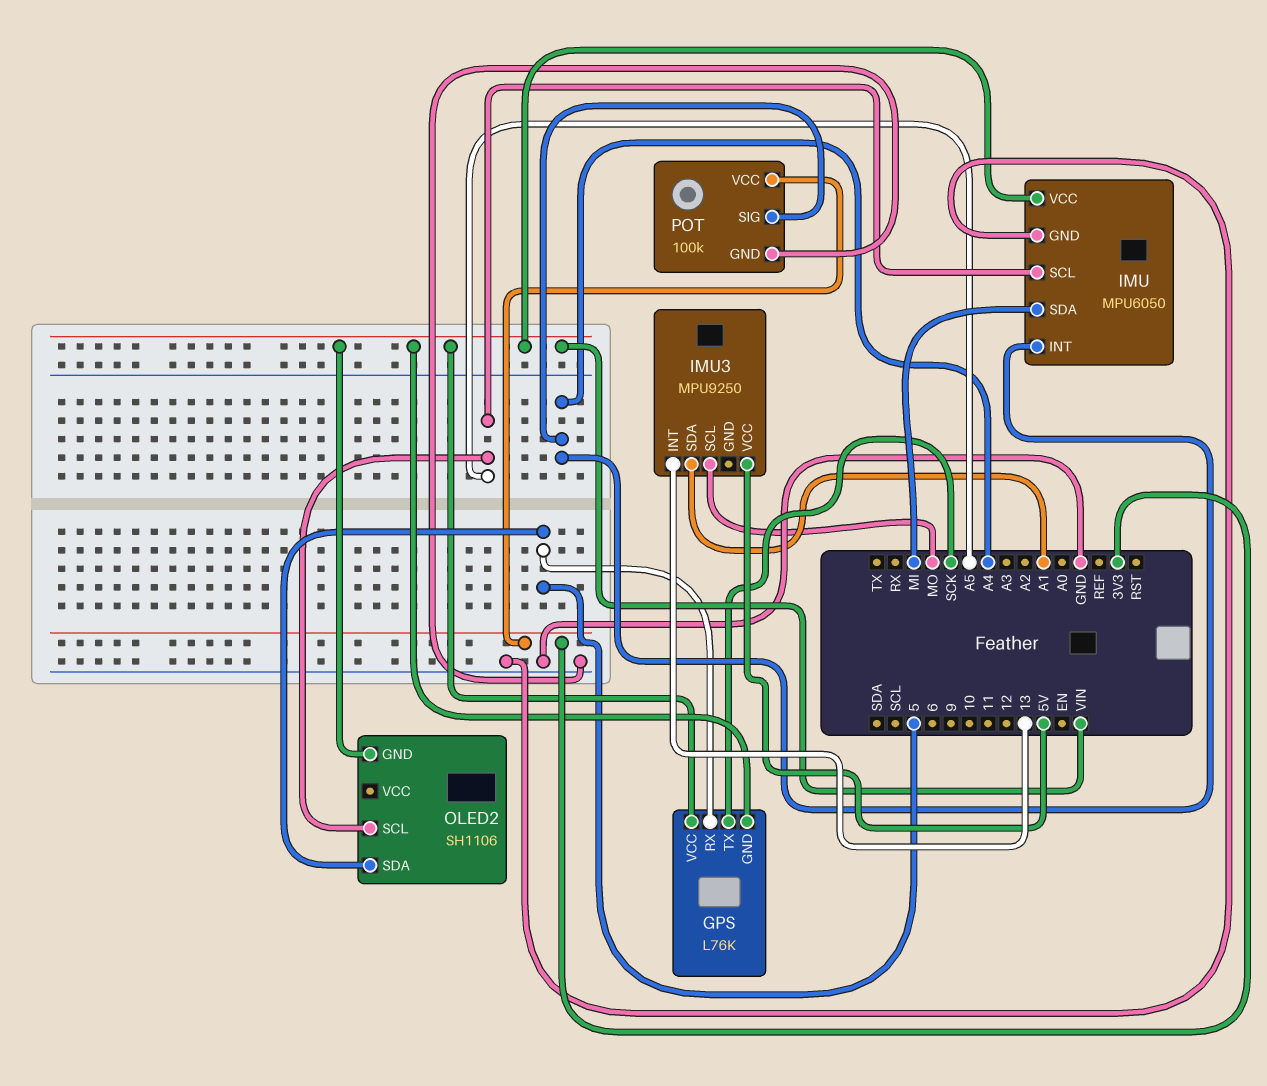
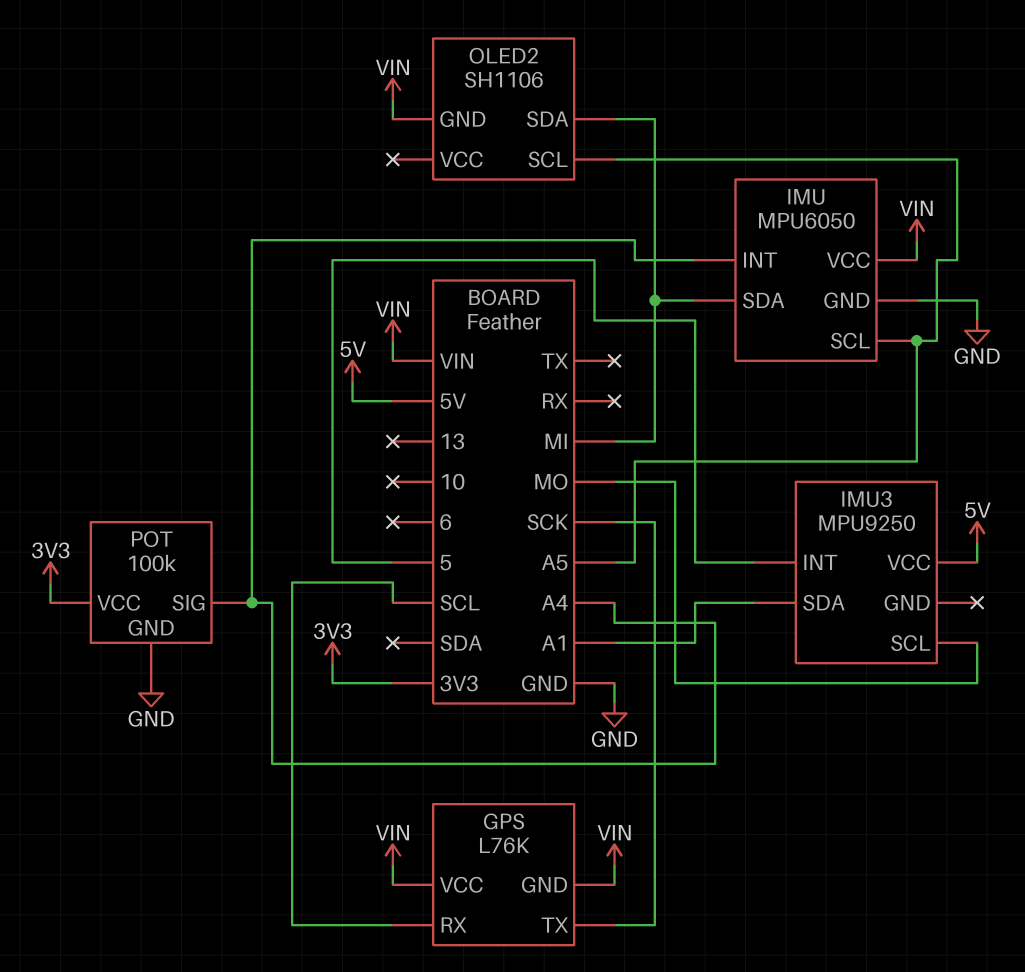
GPS pin RX: 5 -> SCL
IMU3 pin INT: 13 -> 5
OLED2 pin SDA: 5 -> MI

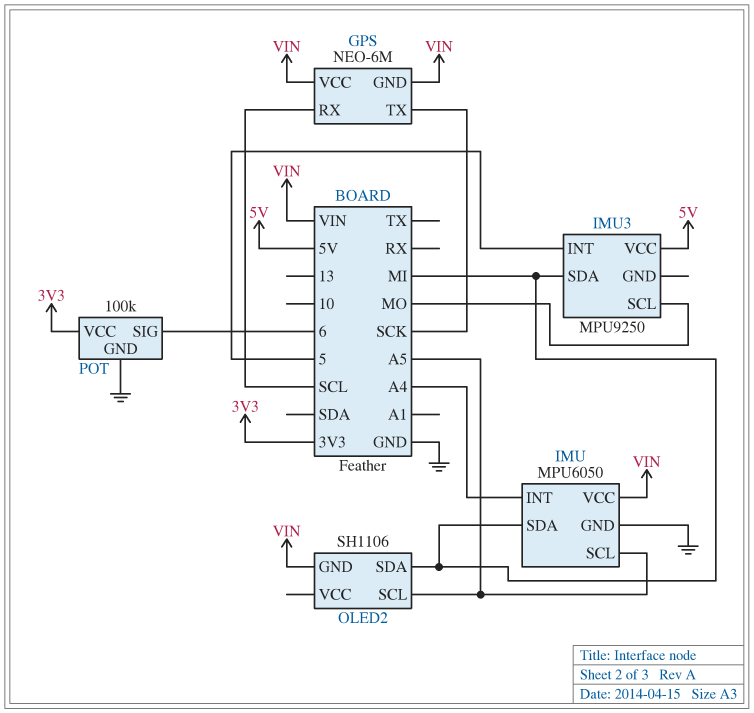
GPS: L76K -> NEO-6M
IMU3 pin SDA: A1 -> MI
POT pin SIG: A4 -> 6

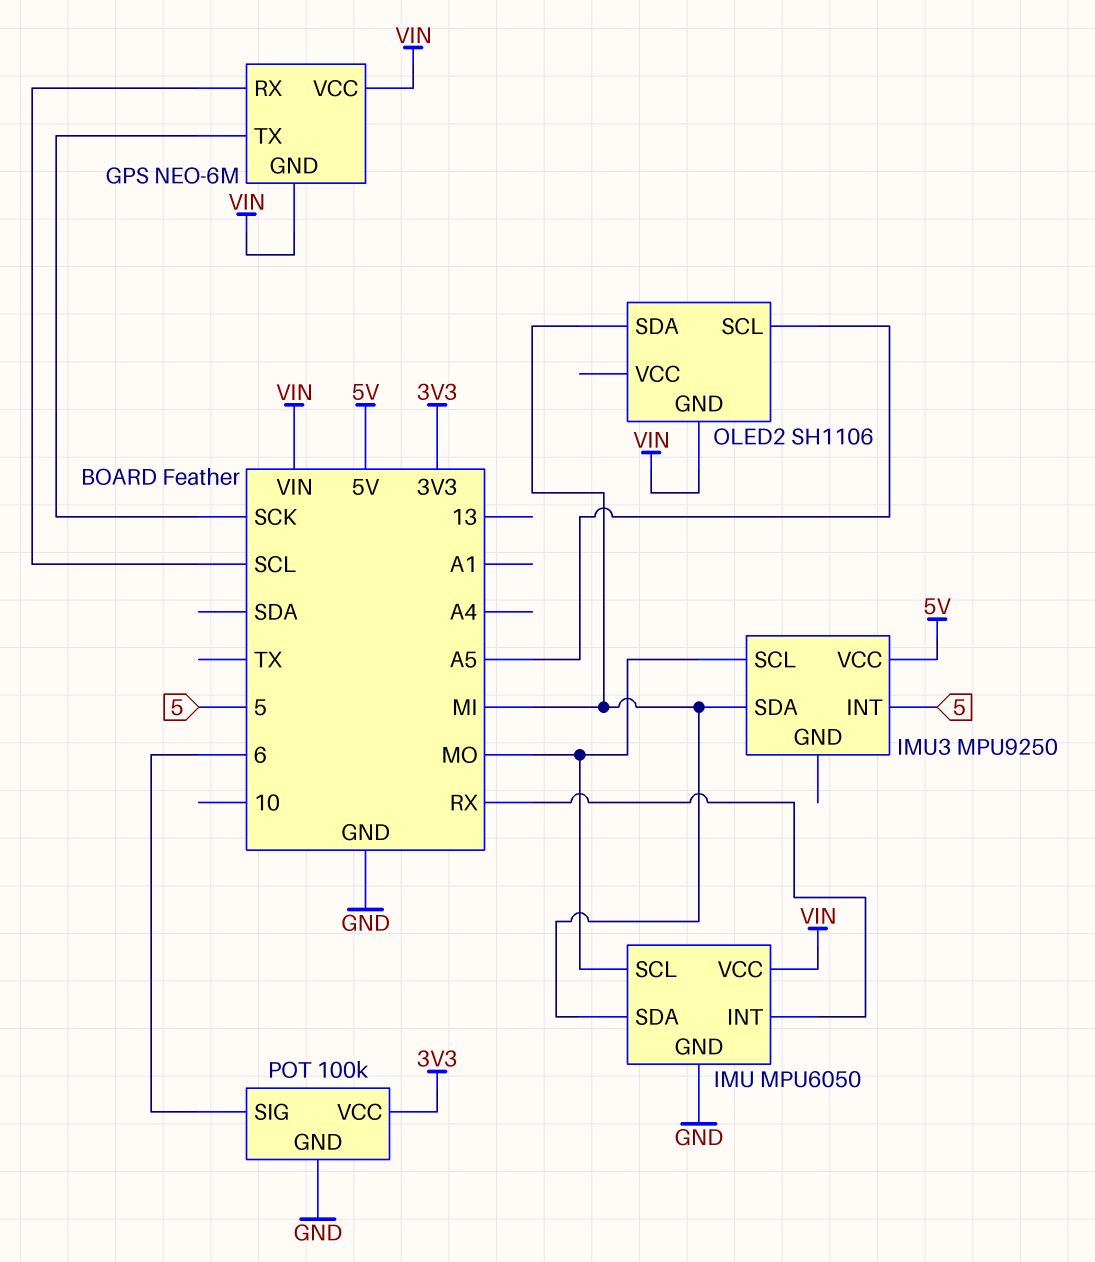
IMU pin INT: A4 -> RX
IMU pin SCL: A5 -> MO

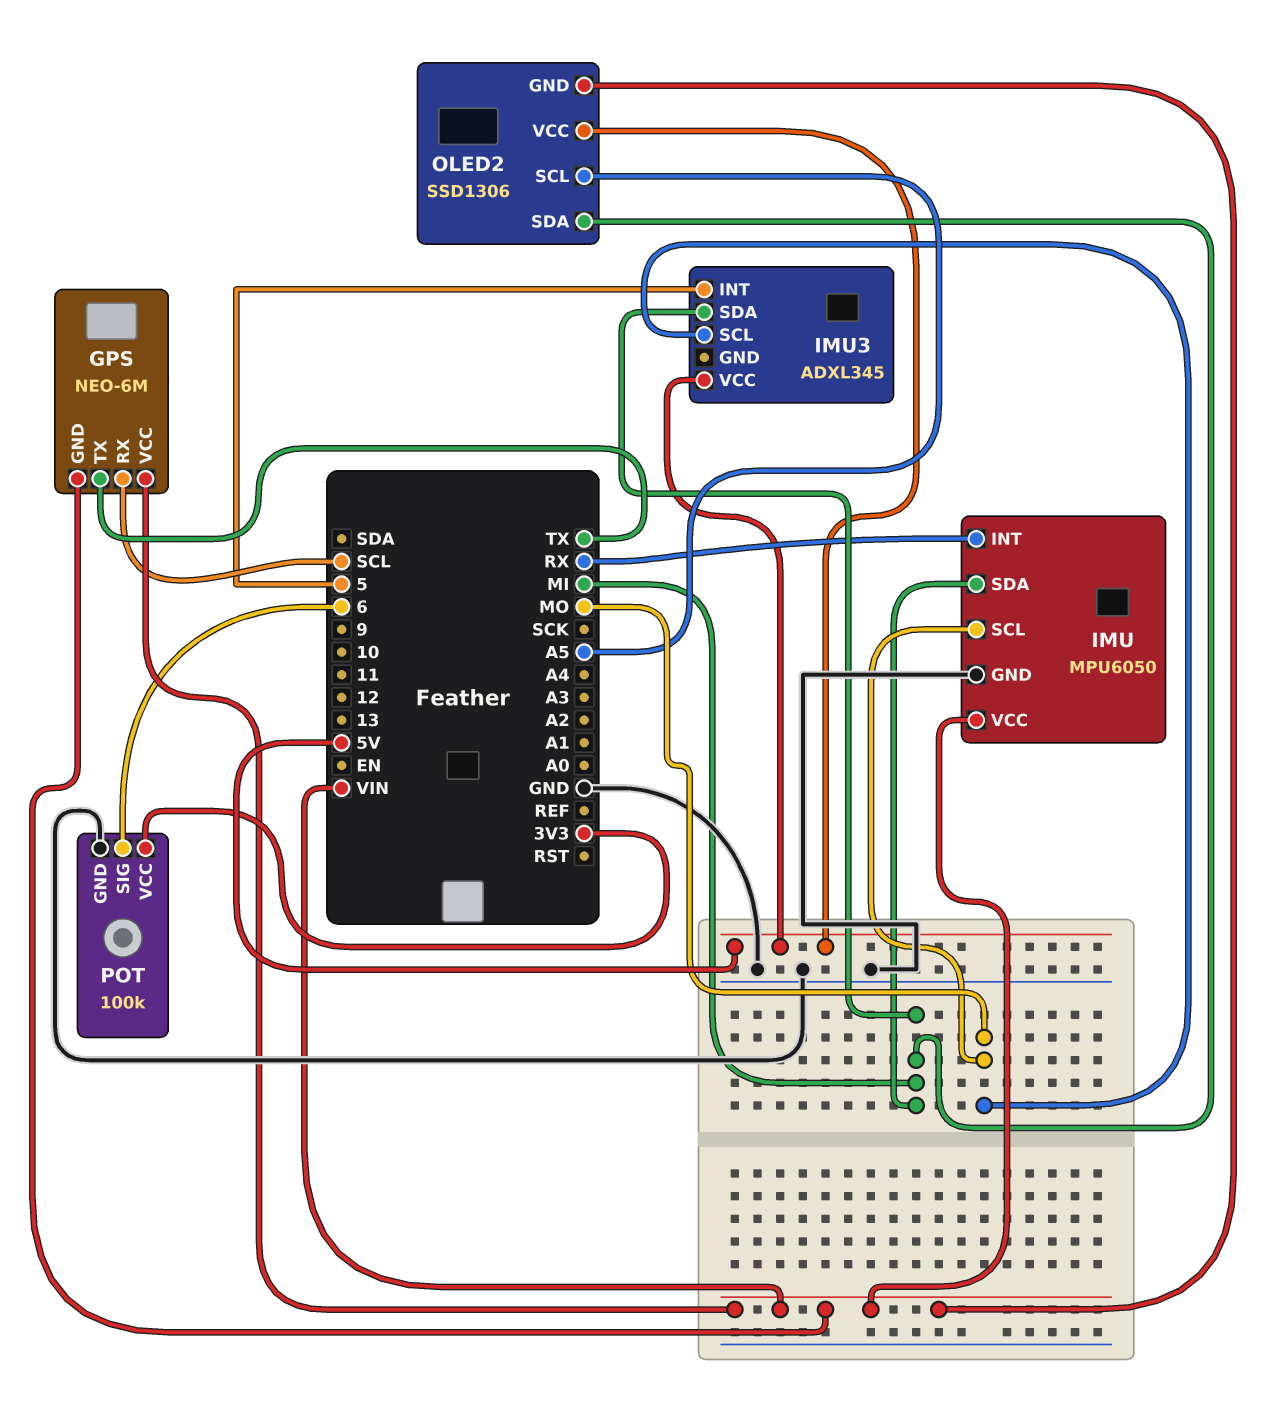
GPS pin TX: SCK -> TX
IMU3: MPU9250 -> ADXL345
OLED2: SH1106 -> SSD1306
OLED2 pin VCC: none -> 5V

